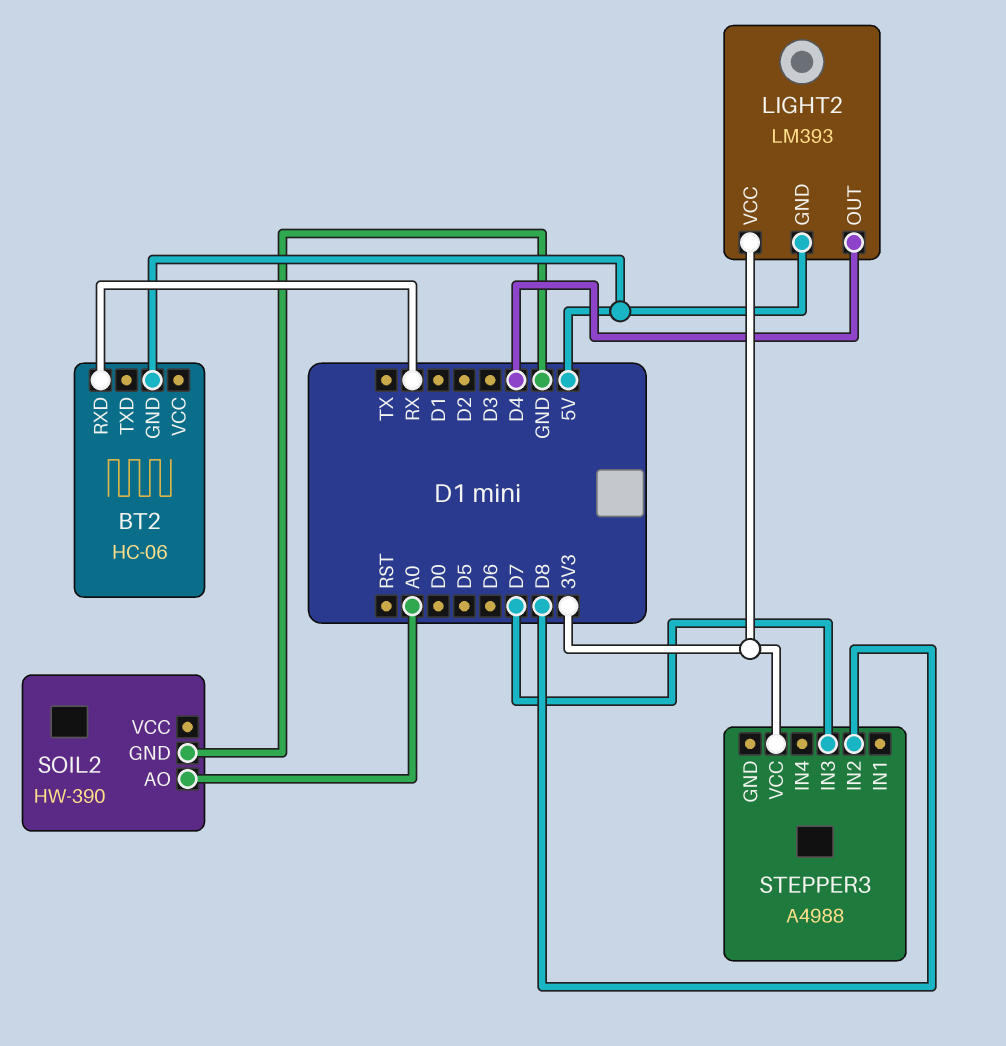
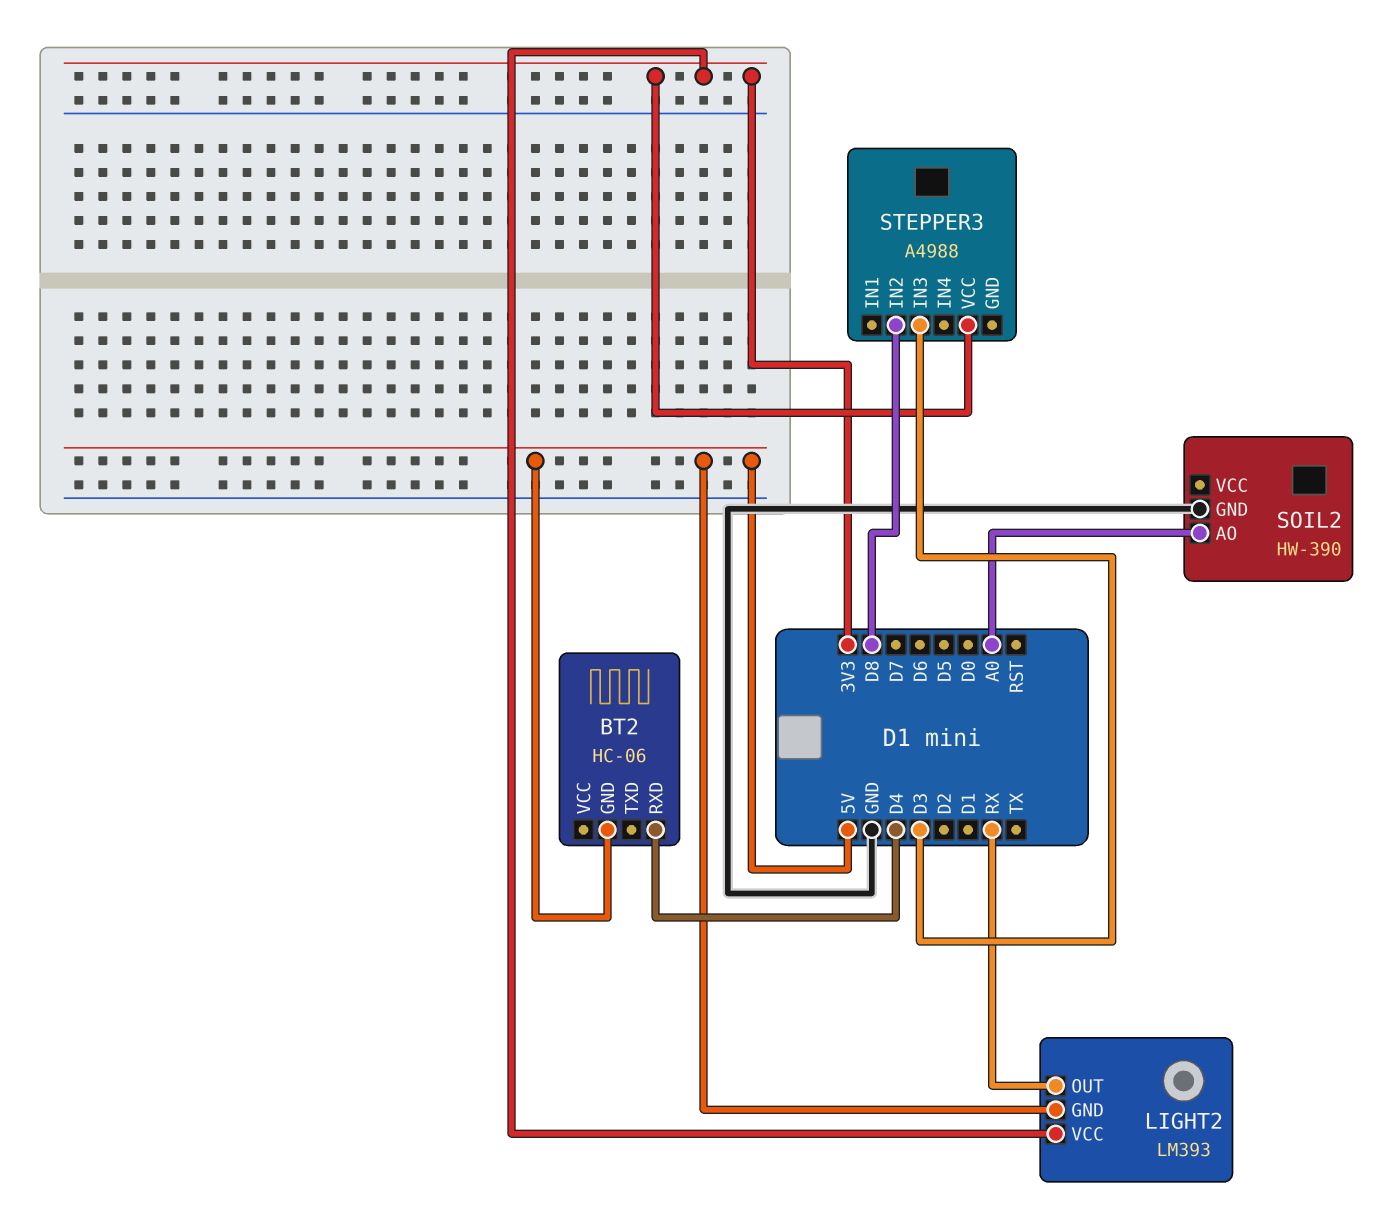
BT2 pin RXD: RX -> D4
LIGHT2 pin OUT: D4 -> RX
STEPPER3 pin IN3: D7 -> D3

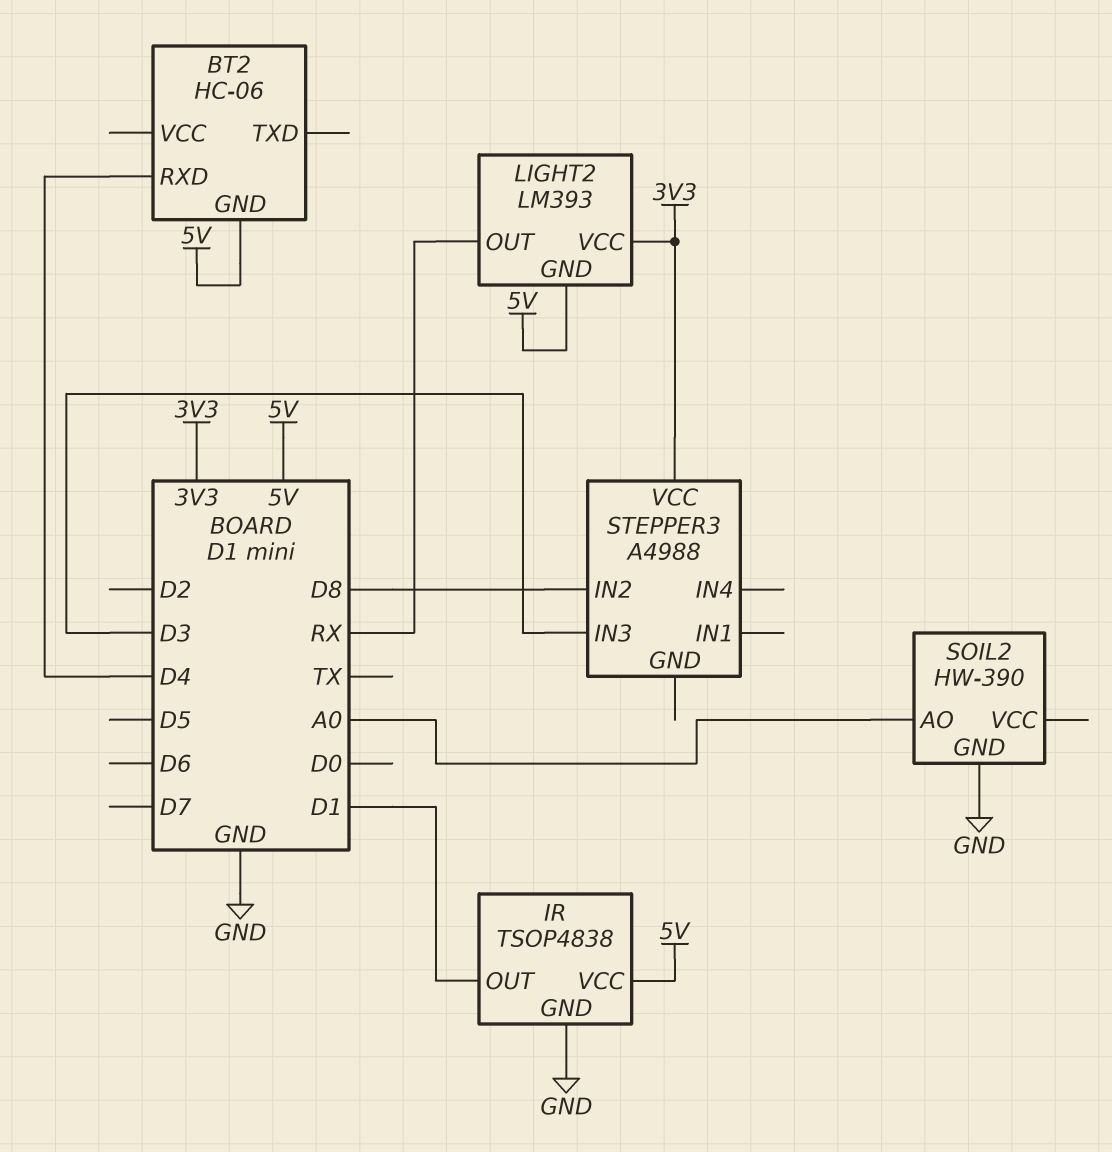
IR: none -> TSOP4838
IR pin GND: none -> GND
IR pin OUT: none -> D1
IR pin VCC: none -> 5V

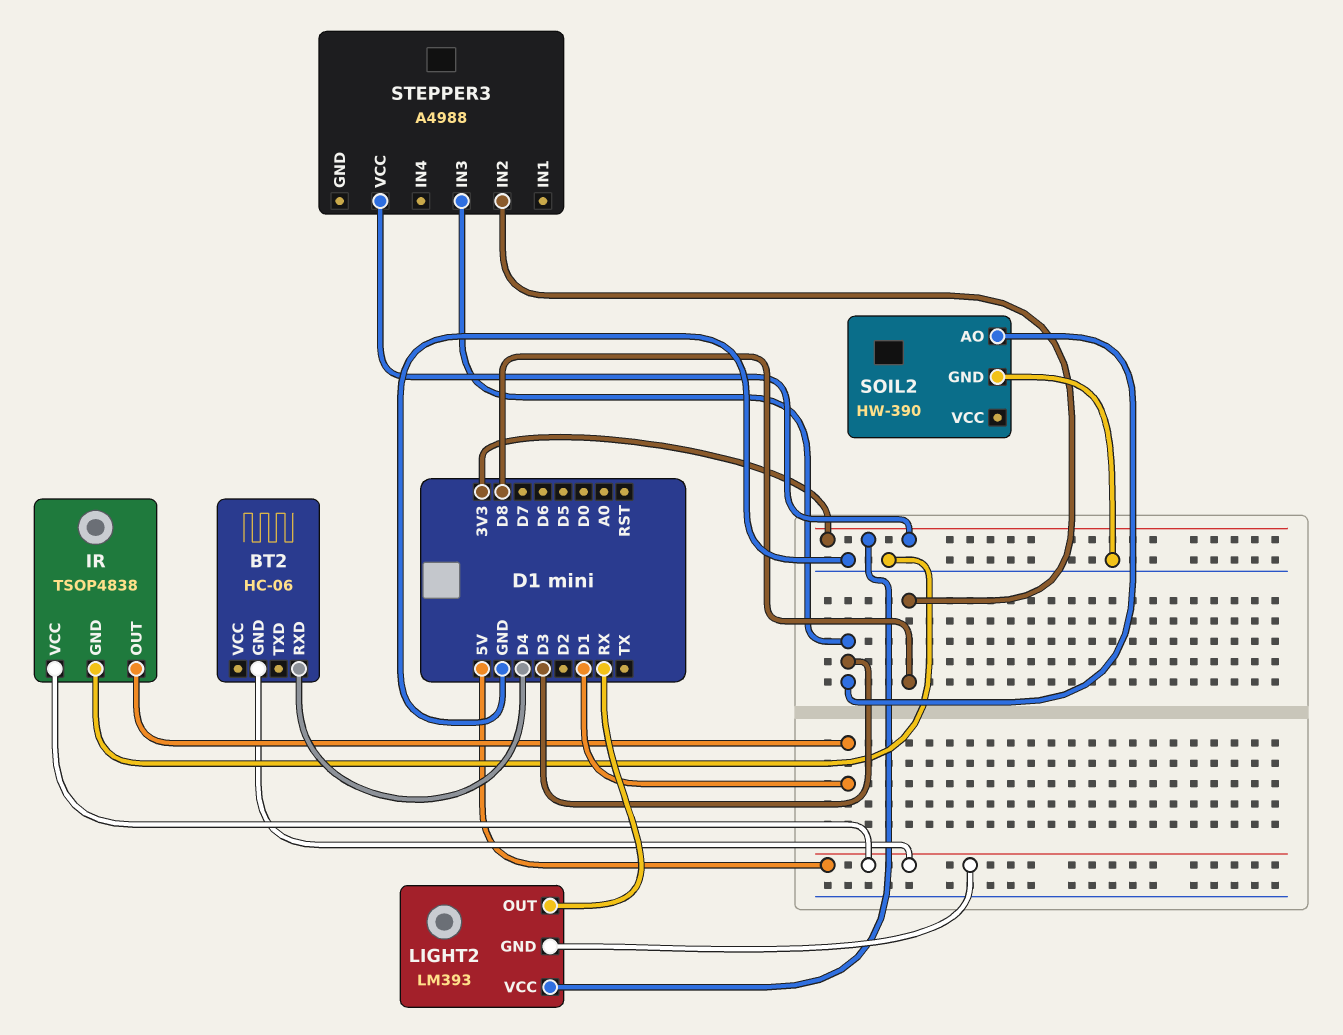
SOIL2 pin AO: A0 -> D3

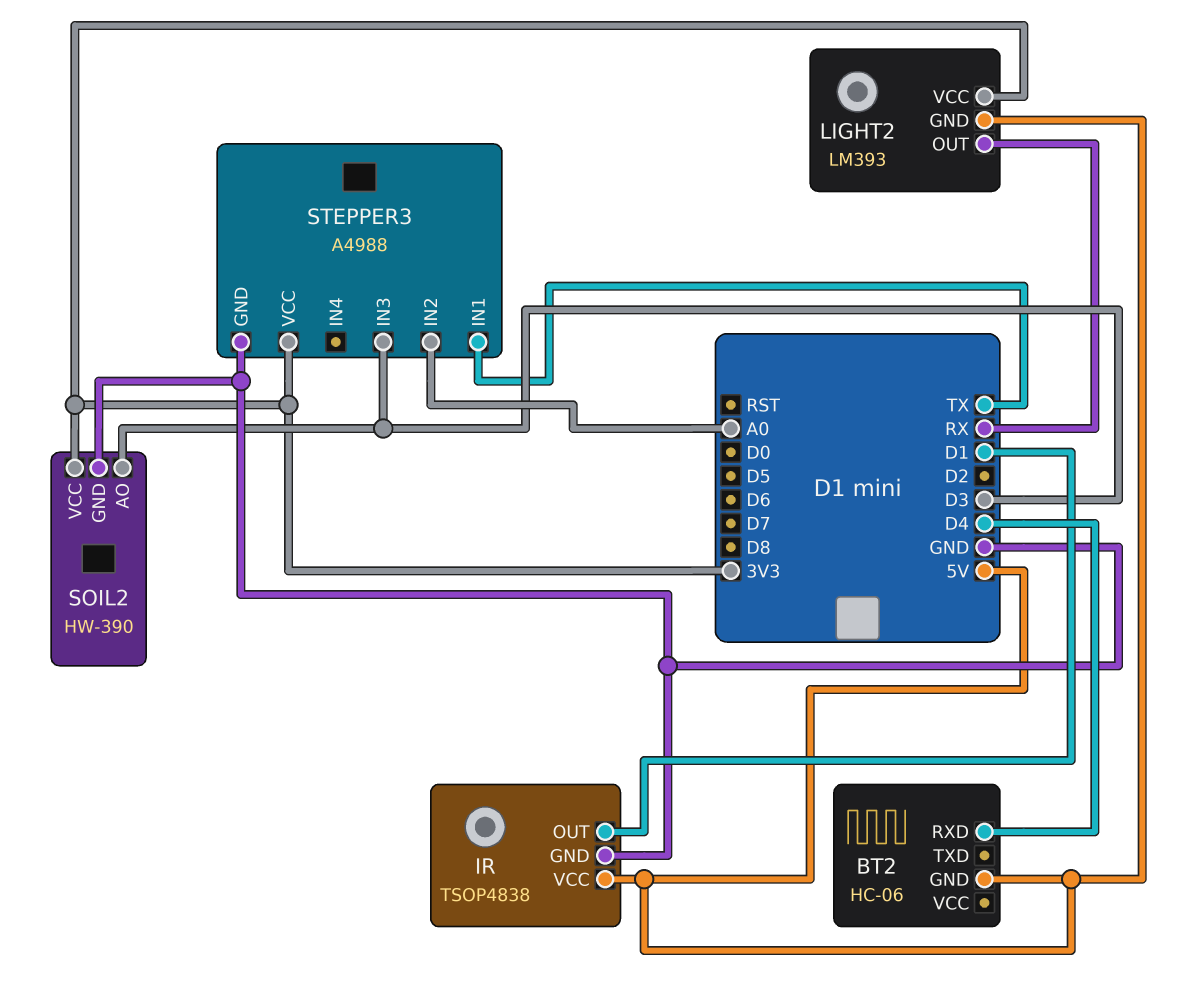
SOIL2 pin VCC: none -> 3V3
STEPPER3 pin GND: none -> GND
STEPPER3 pin IN1: none -> TX
STEPPER3 pin IN2: D8 -> A0

